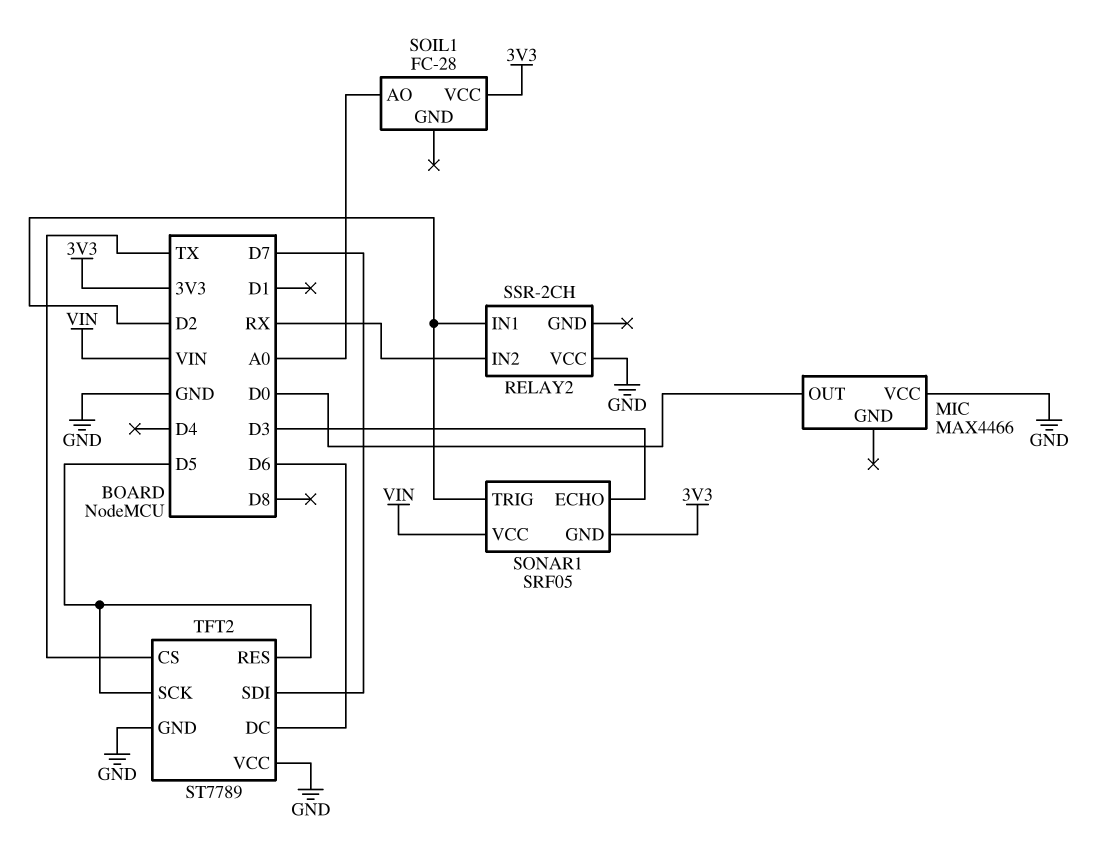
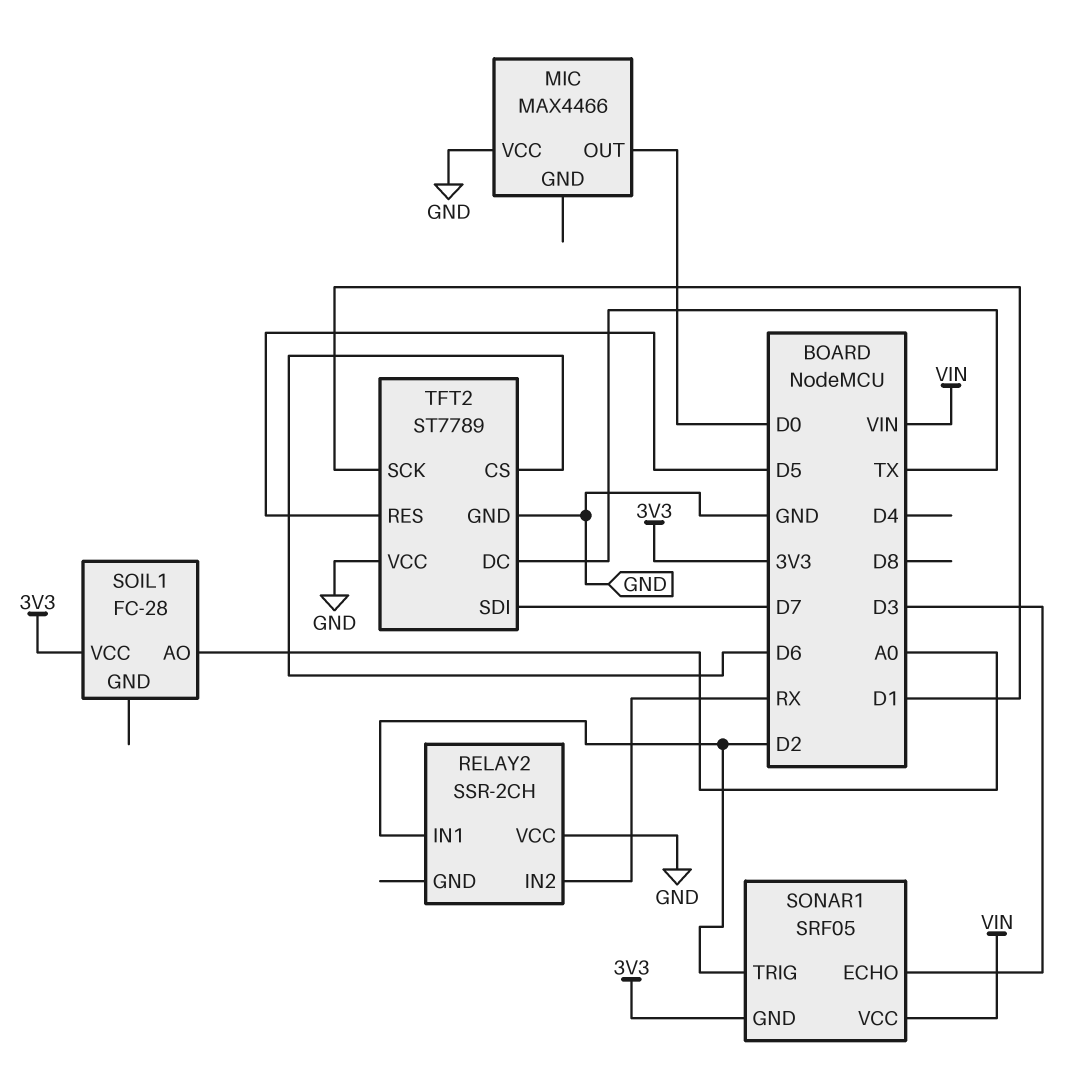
TFT2 pin CS: TX -> D6
TFT2 pin DC: D6 -> TX
TFT2 pin SCK: D5 -> D1

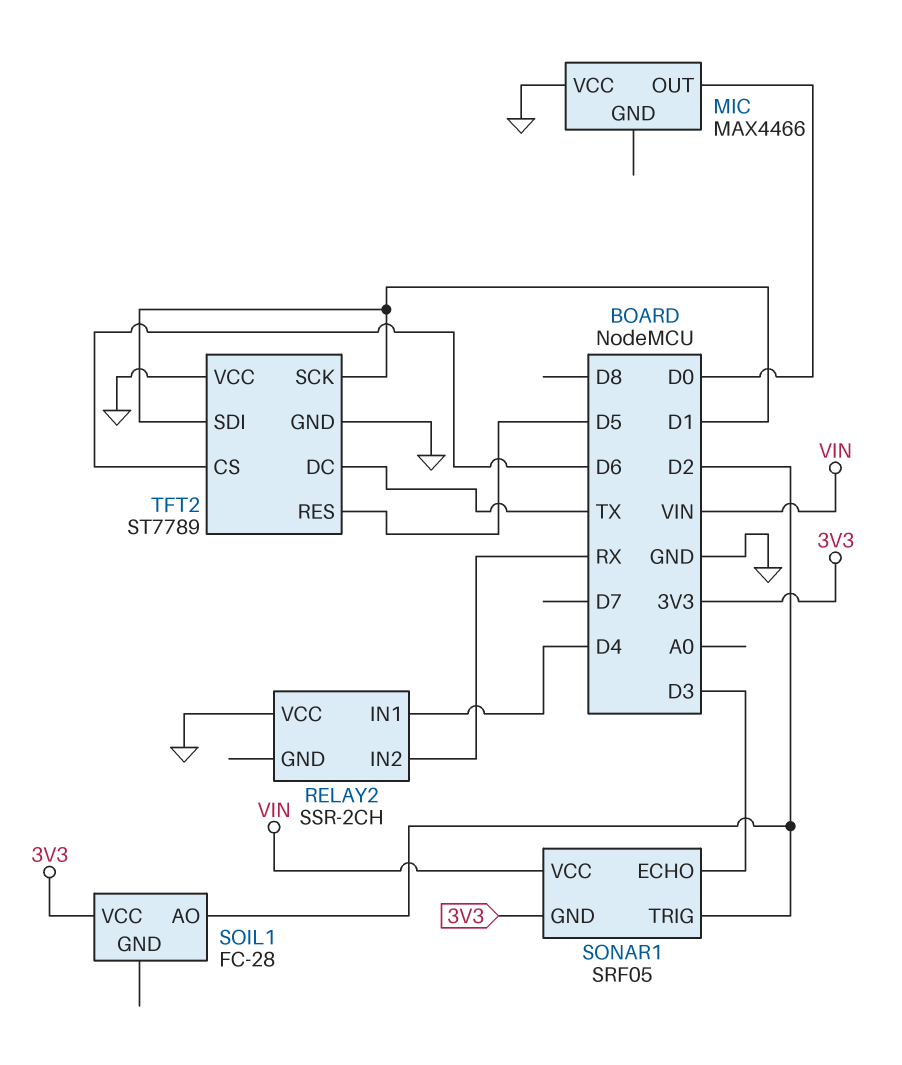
RELAY2 pin IN1: D2 -> D4
SOIL1 pin AO: A0 -> D2
TFT2 pin SDI: D7 -> D1

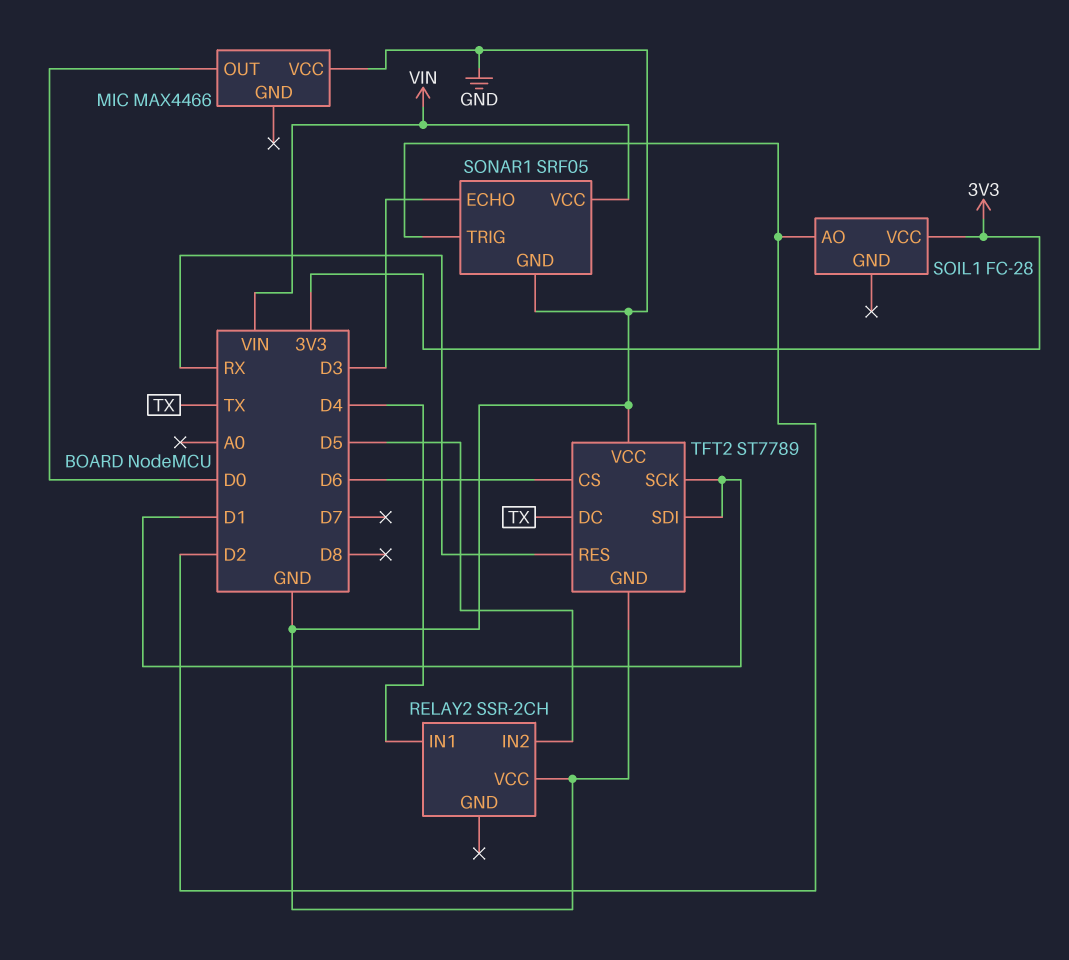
RELAY2 pin IN2: RX -> D5
SONAR1 pin GND: 3V3 -> GND
TFT2 pin RES: D5 -> RX

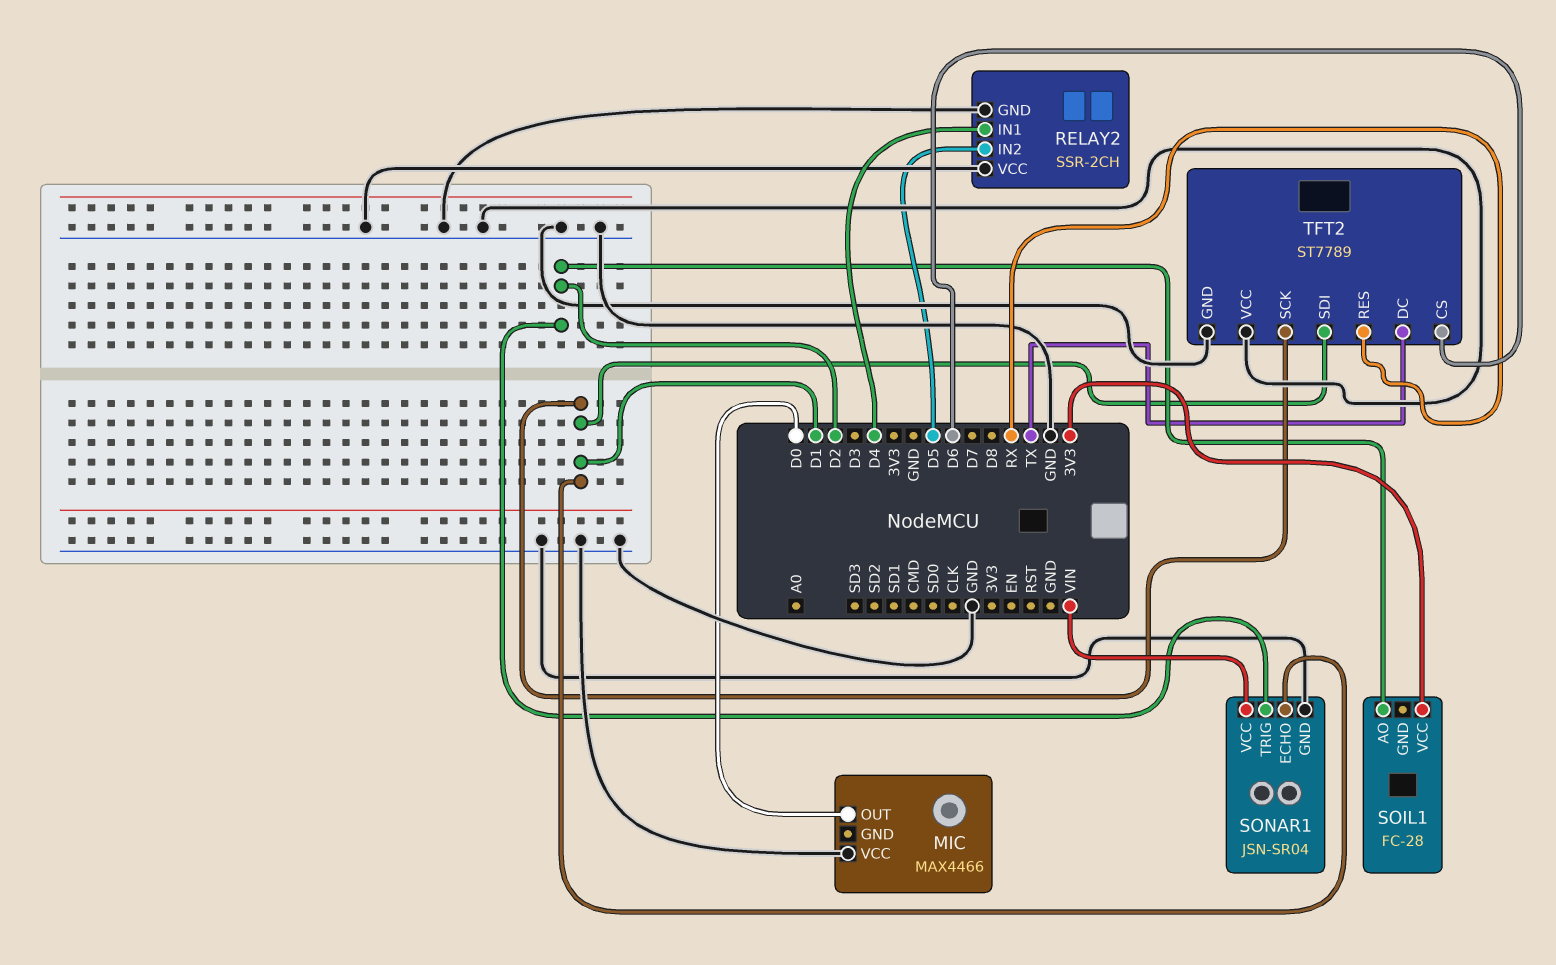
RELAY2 pin GND: none -> GND
SONAR1: SRF05 -> JSN-SR04
SONAR1 pin ECHO: D3 -> D1

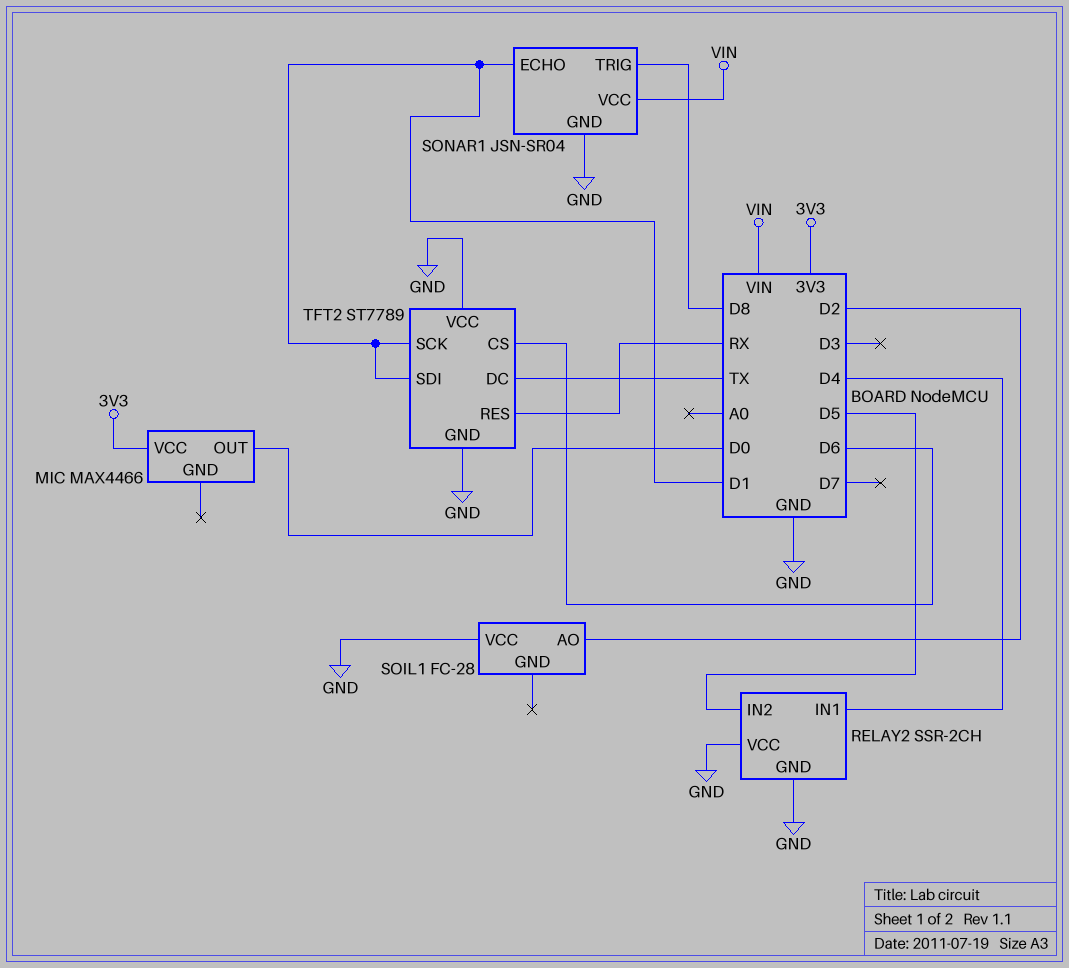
MIC pin VCC: GND -> 3V3
SOIL1 pin VCC: 3V3 -> GND
SONAR1 pin TRIG: D2 -> D8

